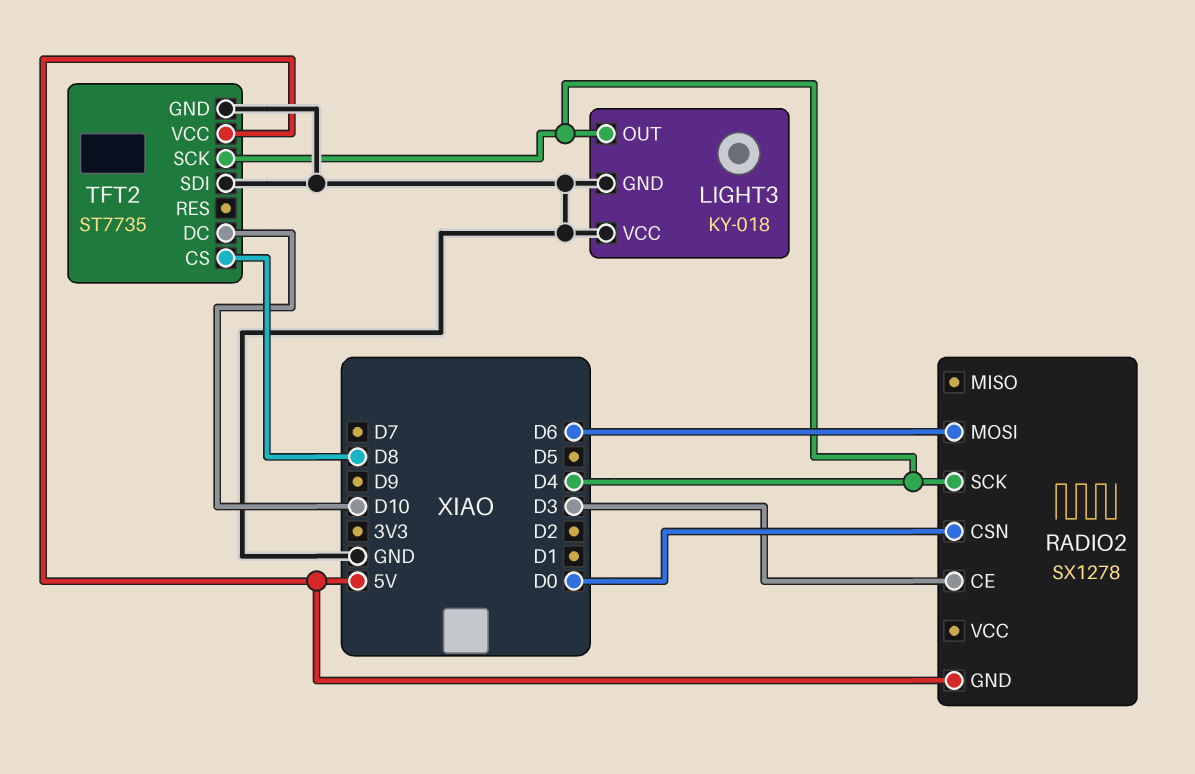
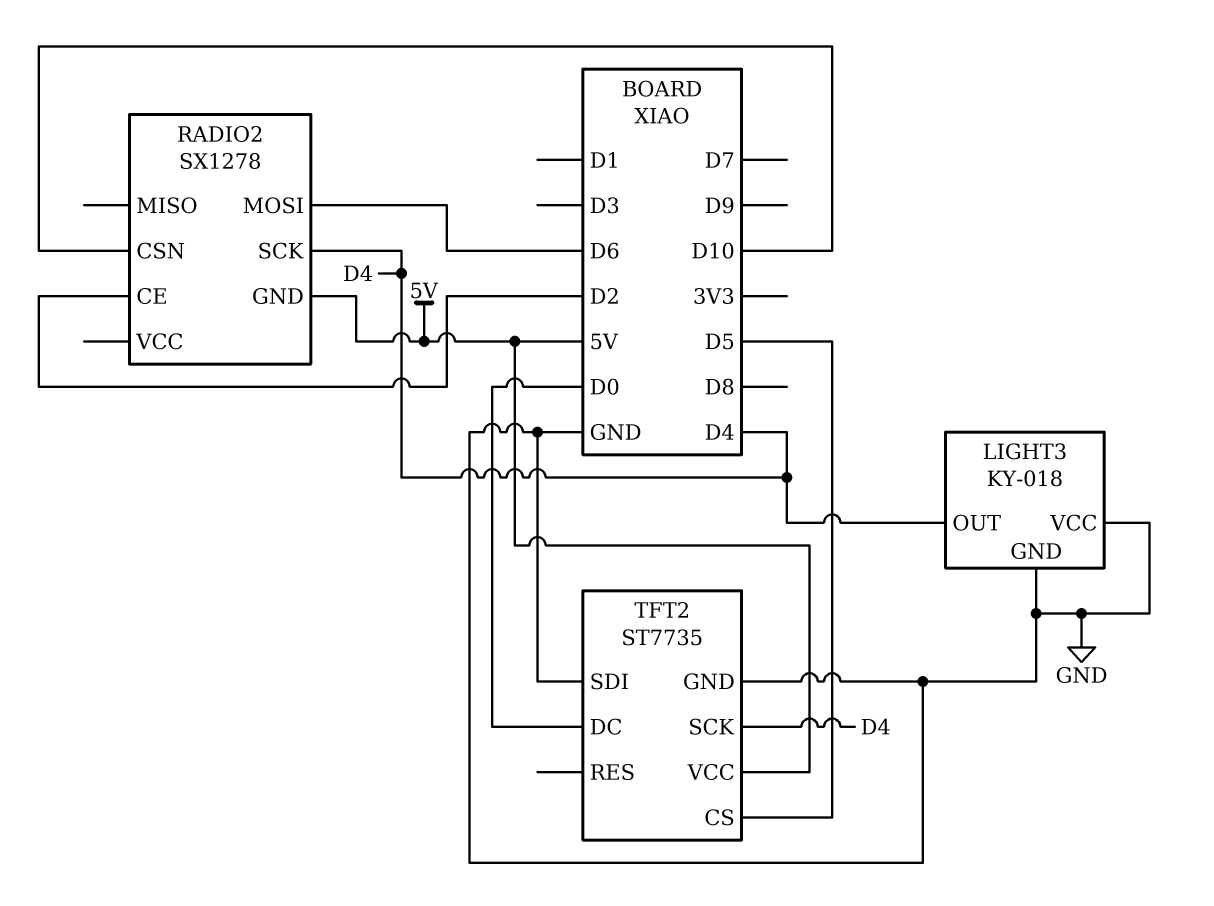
RADIO2 pin CE: D3 -> D2
RADIO2 pin CSN: D0 -> D10
TFT2 pin CS: D8 -> D5
TFT2 pin DC: D10 -> D0

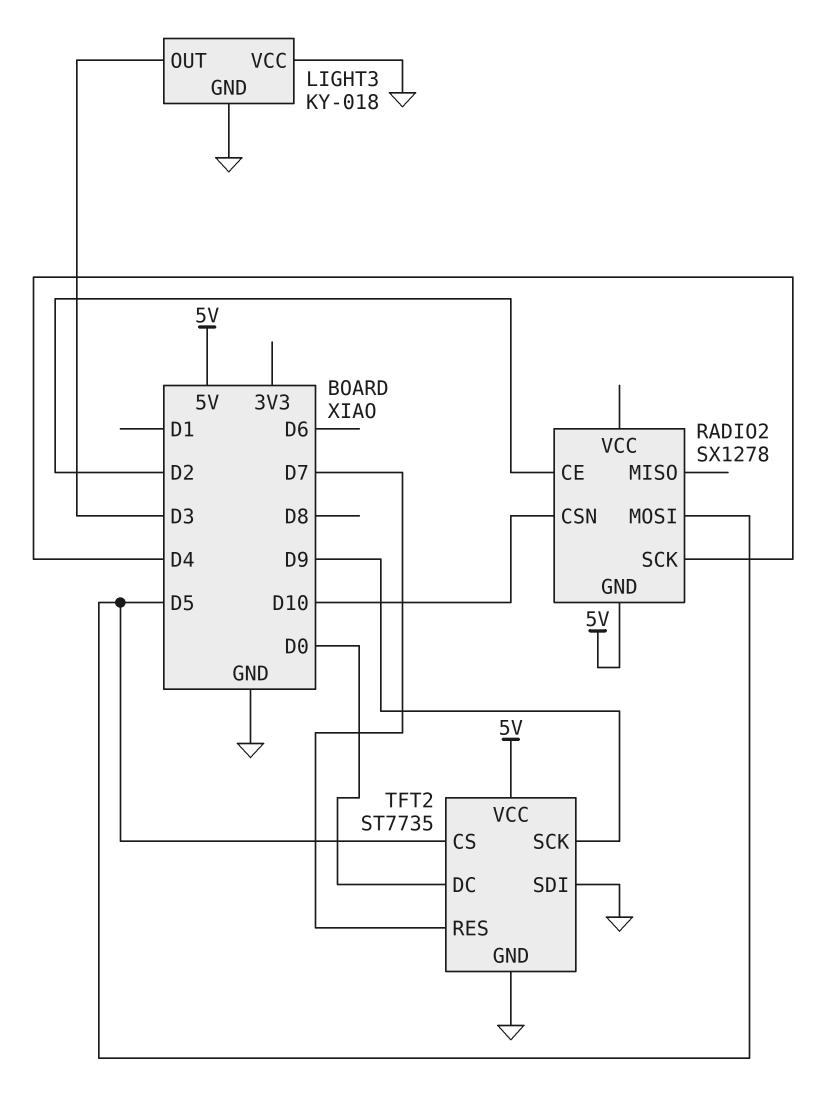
LIGHT3 pin OUT: D4 -> D3
RADIO2 pin MOSI: D6 -> D5
TFT2 pin RES: none -> D7
TFT2 pin SCK: D4 -> D9

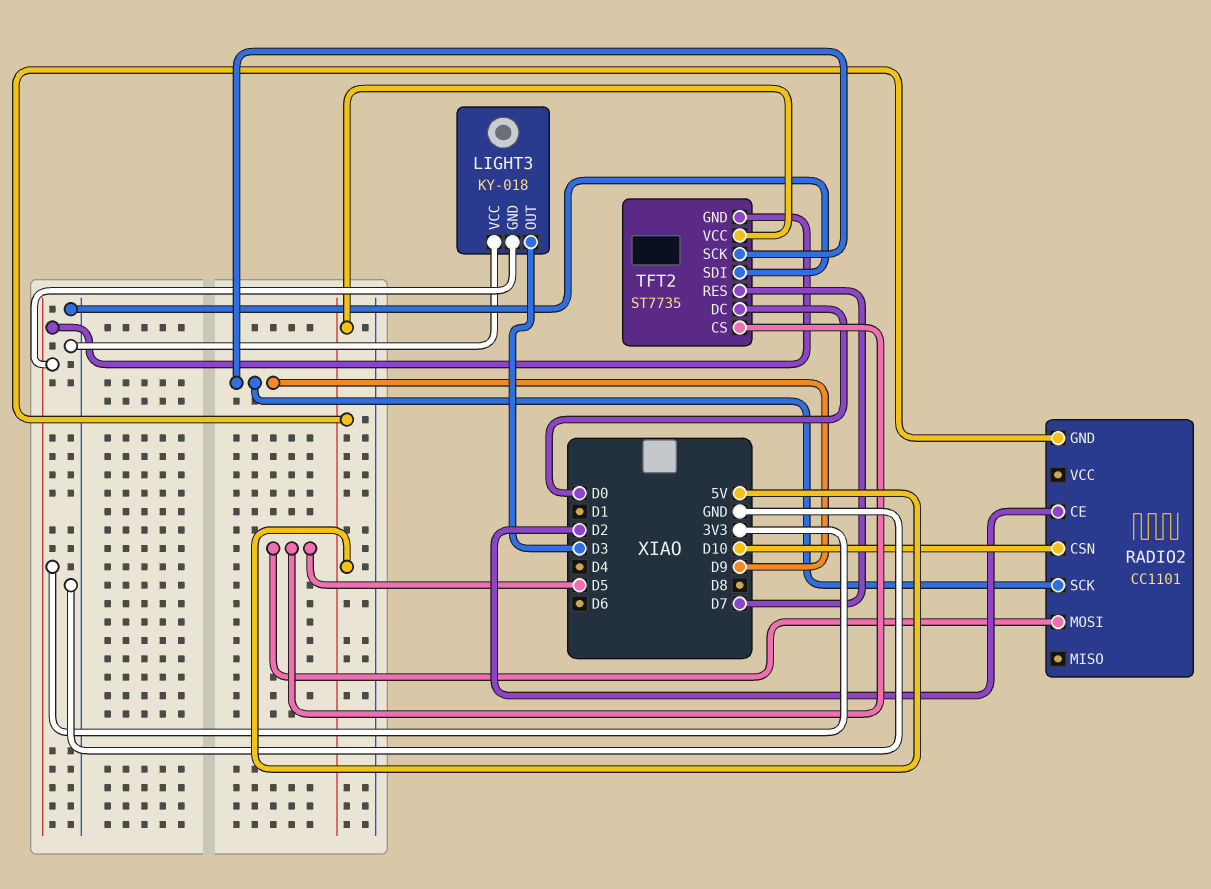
LIGHT3 pin GND: GND -> 3V3
RADIO2: SX1278 -> CC1101
RADIO2 pin SCK: D4 -> D9
TFT2 pin GND: GND -> 3V3

